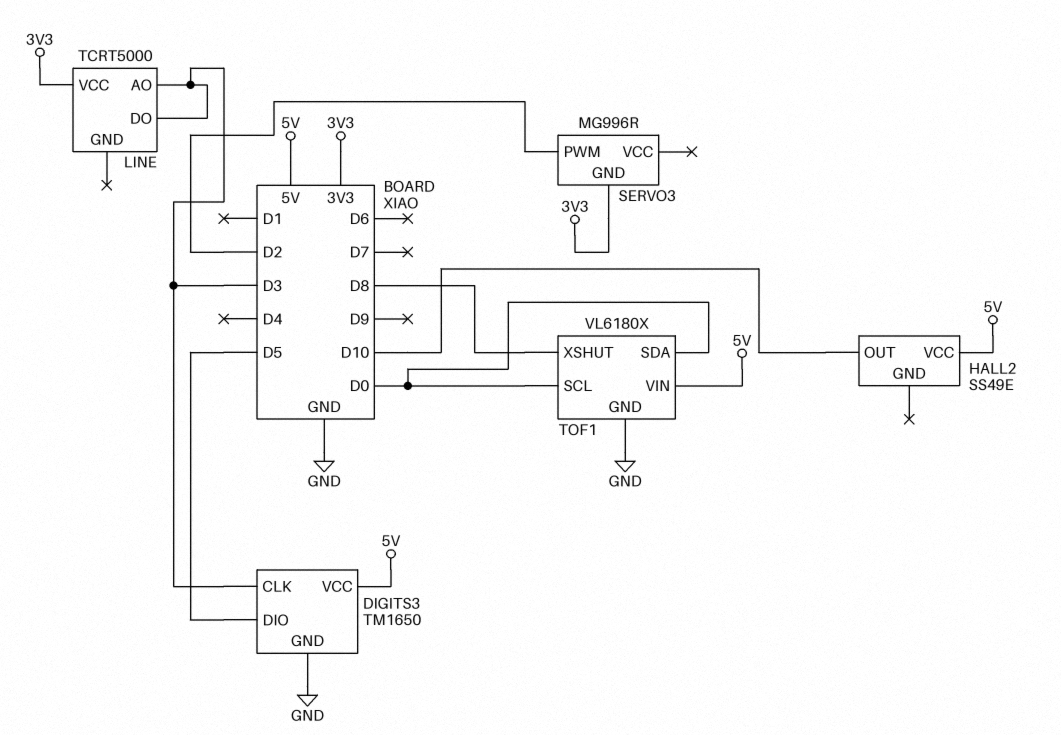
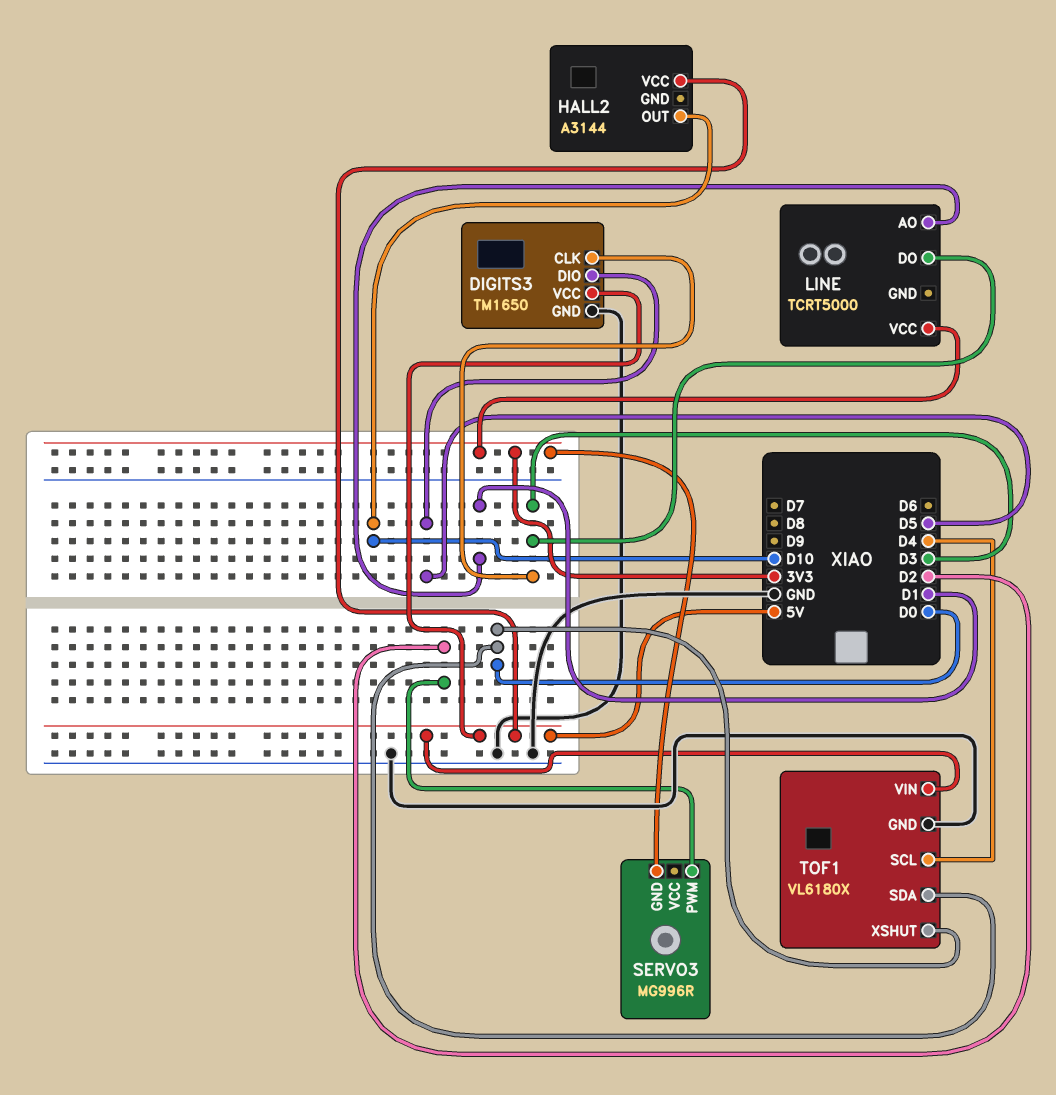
HALL2: SS49E -> A3144
LINE pin AO: D3 -> D1
TOF1 pin SCL: D0 -> D4
TOF1 pin XSHUT: D8 -> D0

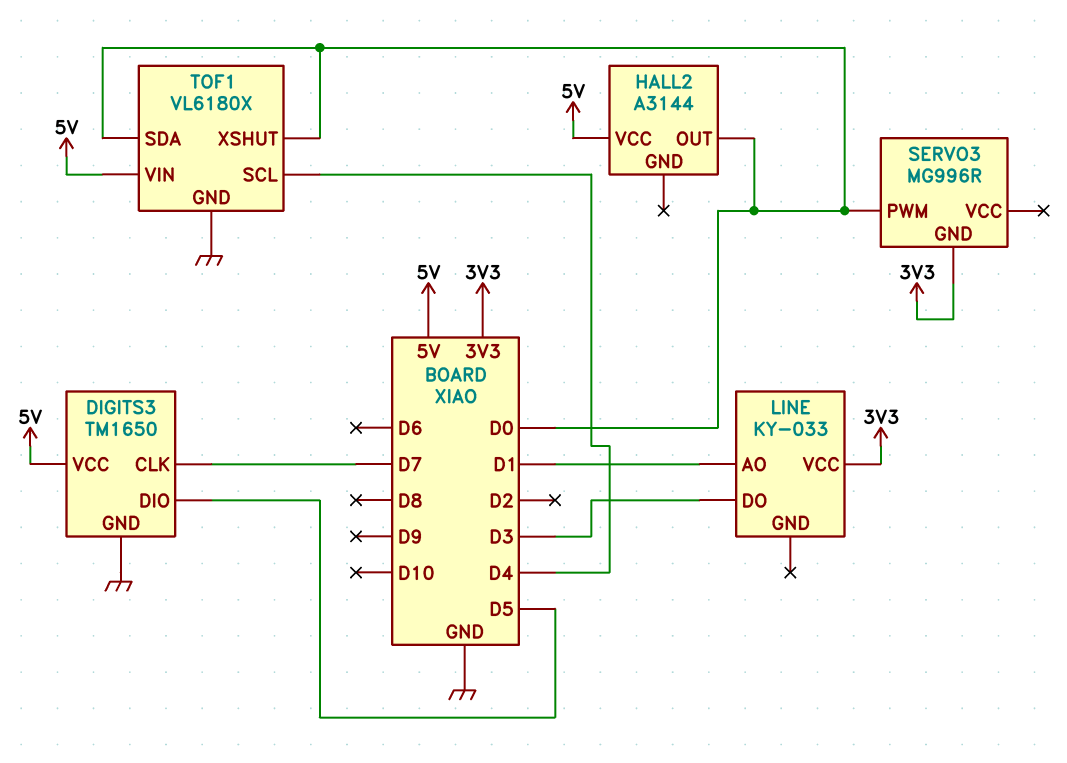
DIGITS3 pin CLK: D3 -> D7
HALL2 pin OUT: D10 -> D0
LINE: TCRT5000 -> KY-033
SERVO3 pin PWM: D2 -> D0

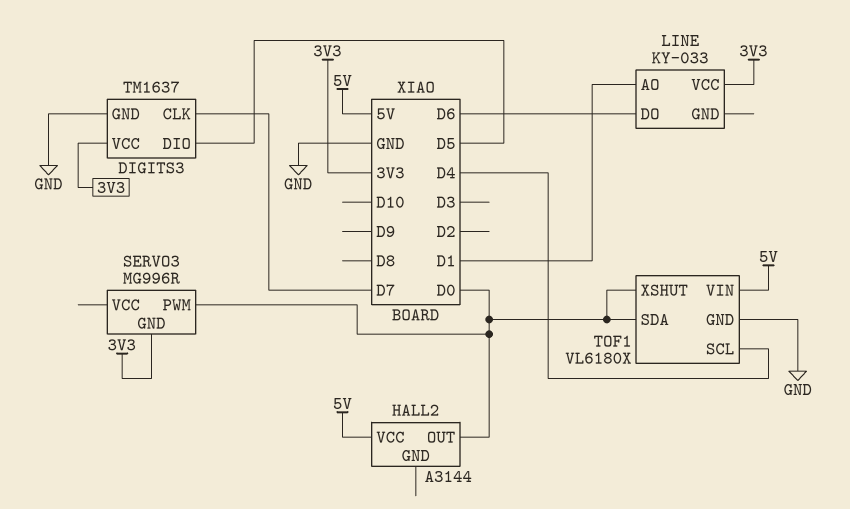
DIGITS3: TM1650 -> TM1637
DIGITS3 pin VCC: 5V -> 3V3
LINE pin DO: D3 -> D6

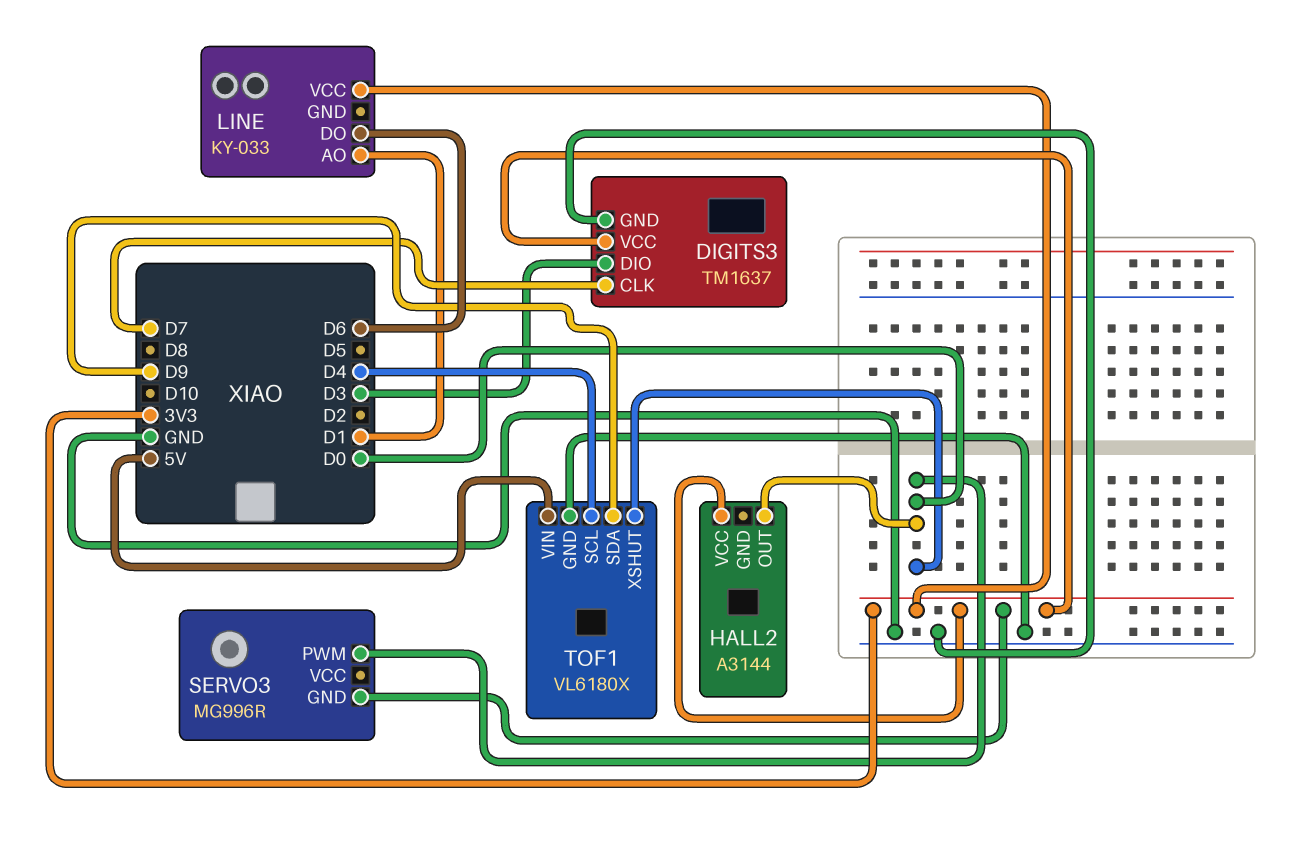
DIGITS3 pin DIO: D5 -> D3
HALL2 pin VCC: 5V -> 3V3
TOF1 pin SDA: D0 -> D9

